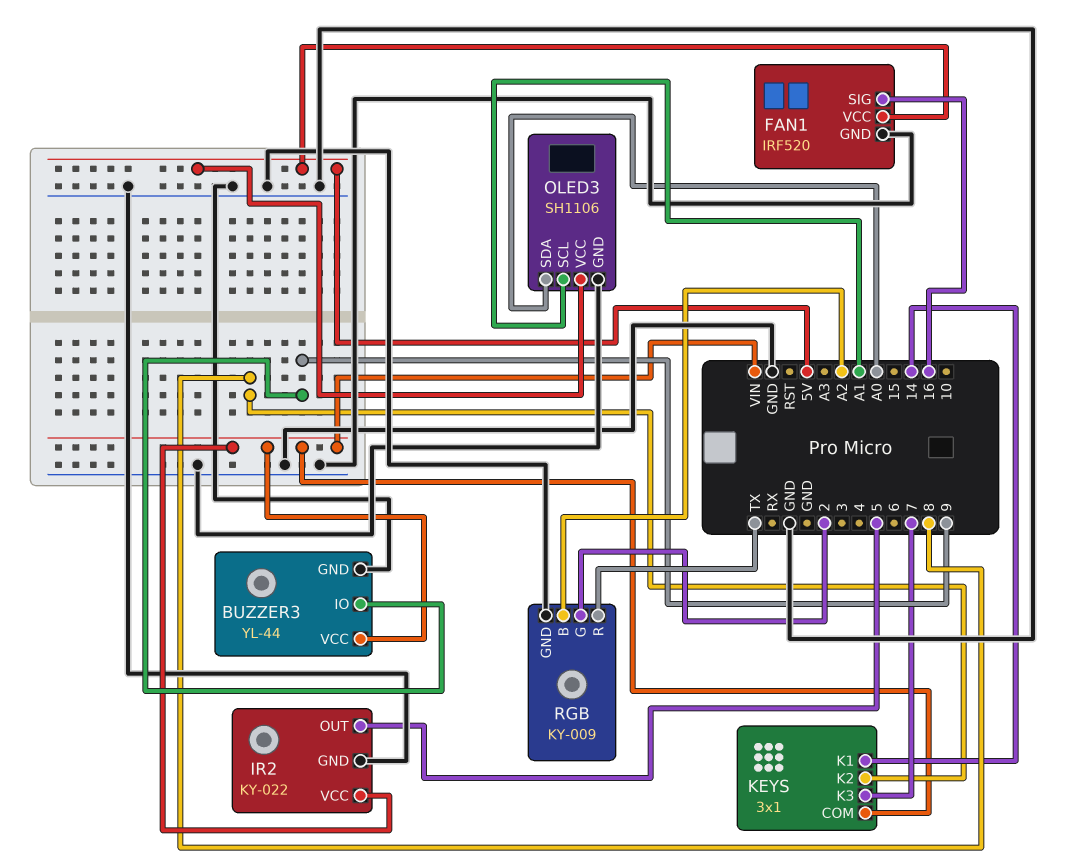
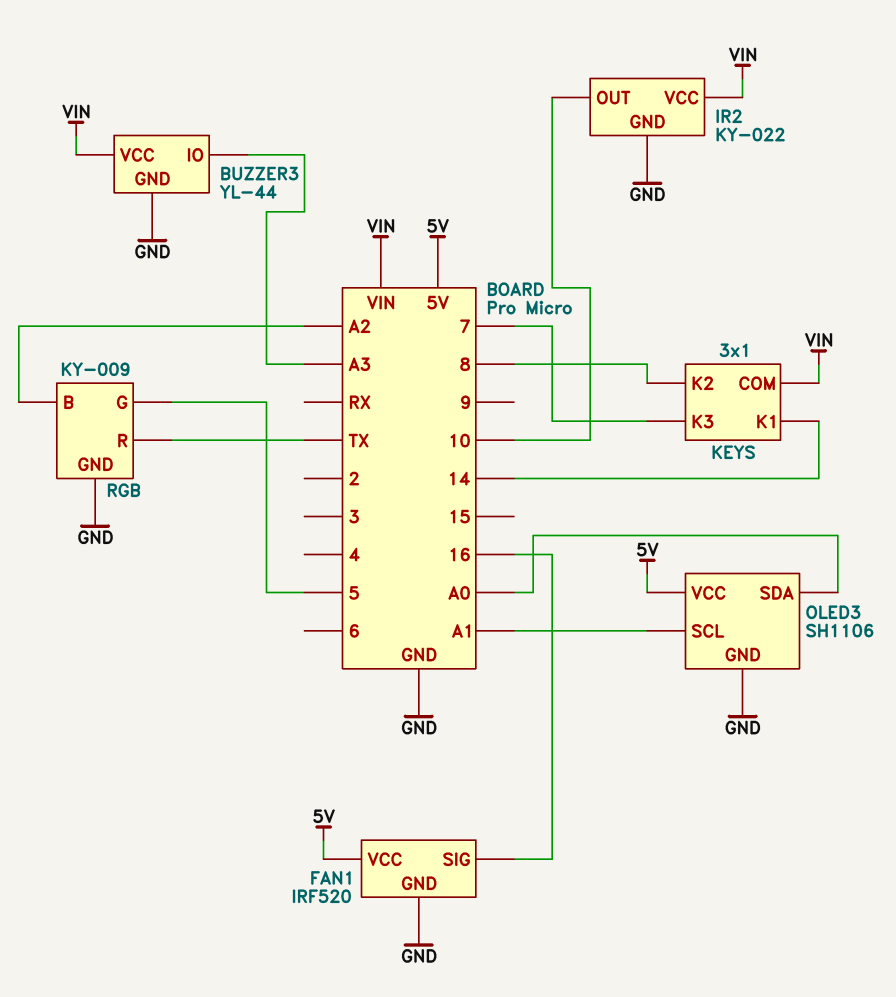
BUZZER3 pin IO: 9 -> A3
IR2 pin OUT: 5 -> 10
RGB pin G: 2 -> 5

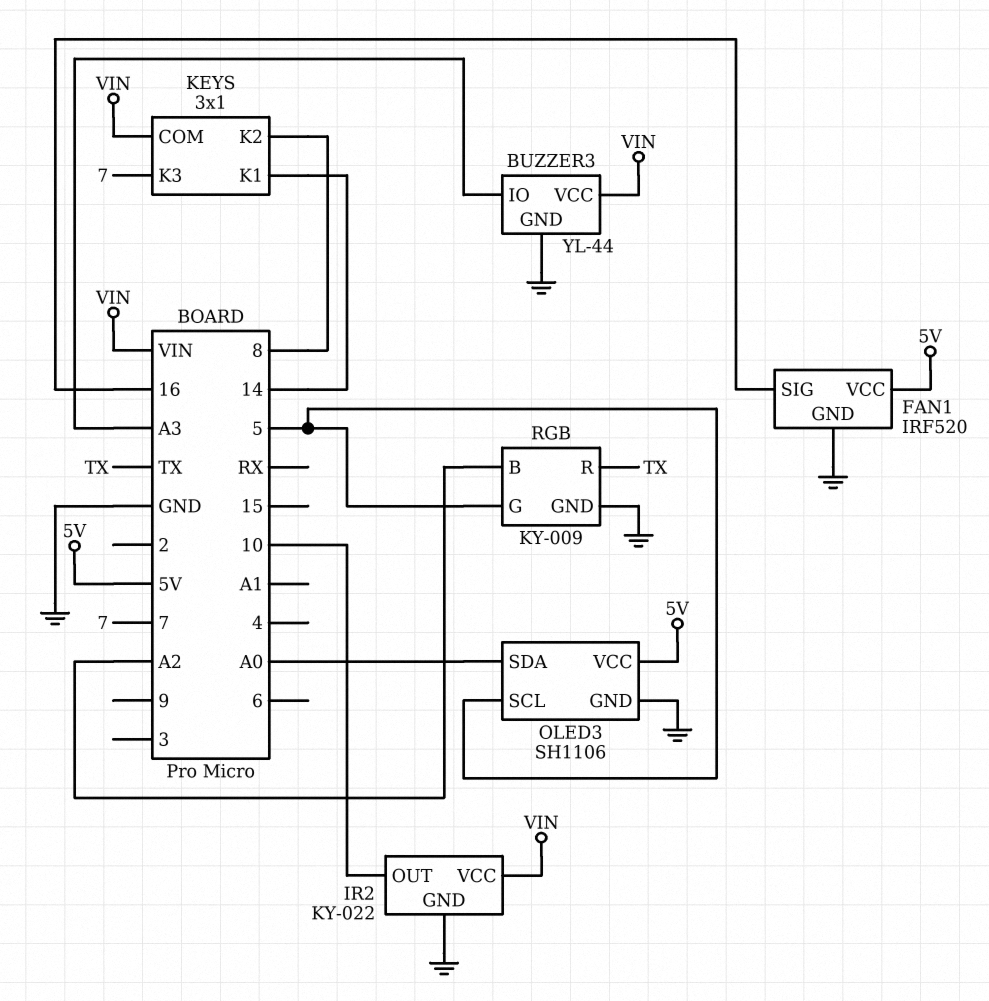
OLED3 pin SCL: A1 -> 5

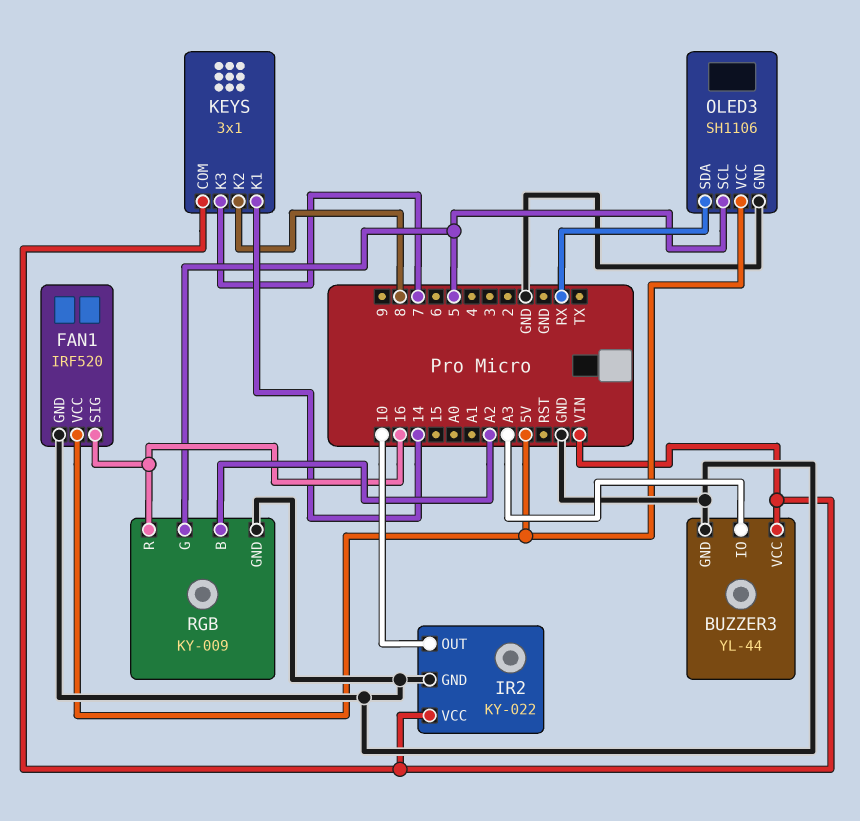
OLED3 pin SDA: A0 -> RX
RGB pin R: TX -> 16

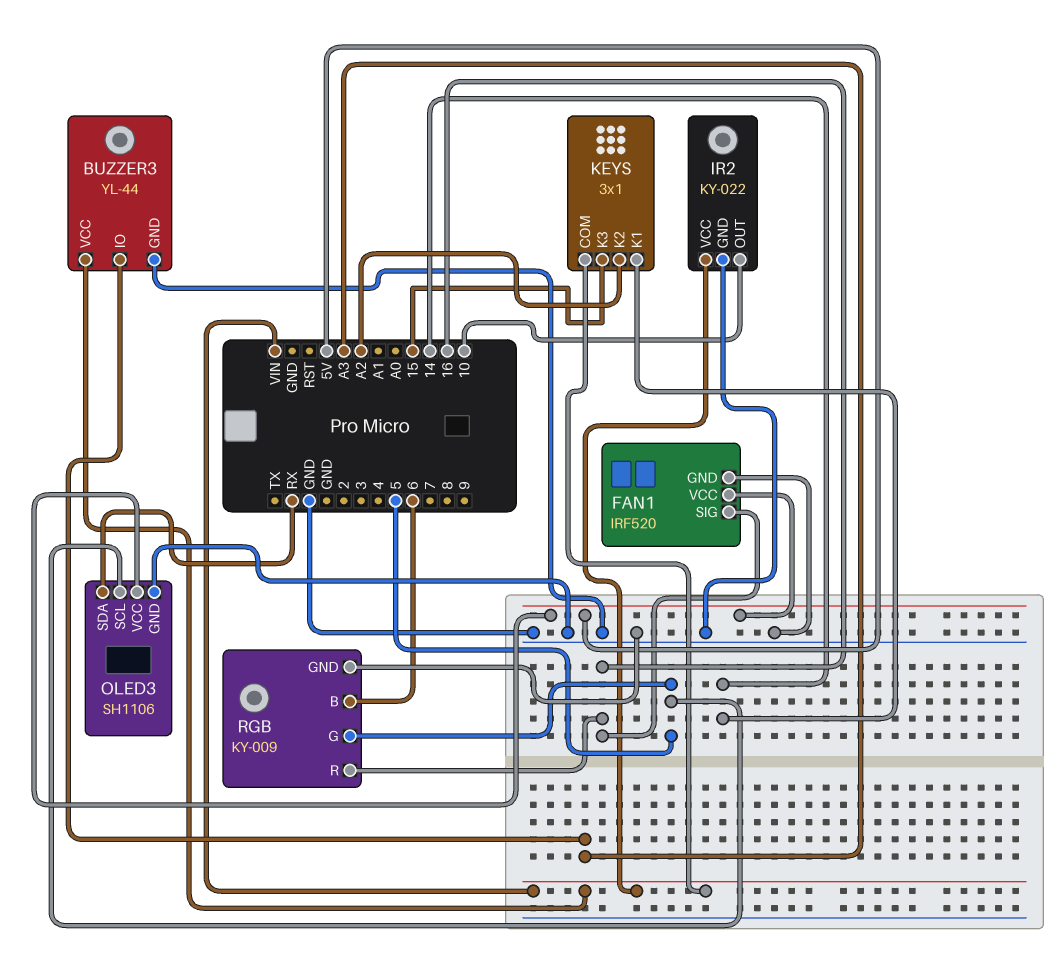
KEYS pin K2: 8 -> A2
KEYS pin K3: 7 -> 15
RGB pin B: A2 -> 6

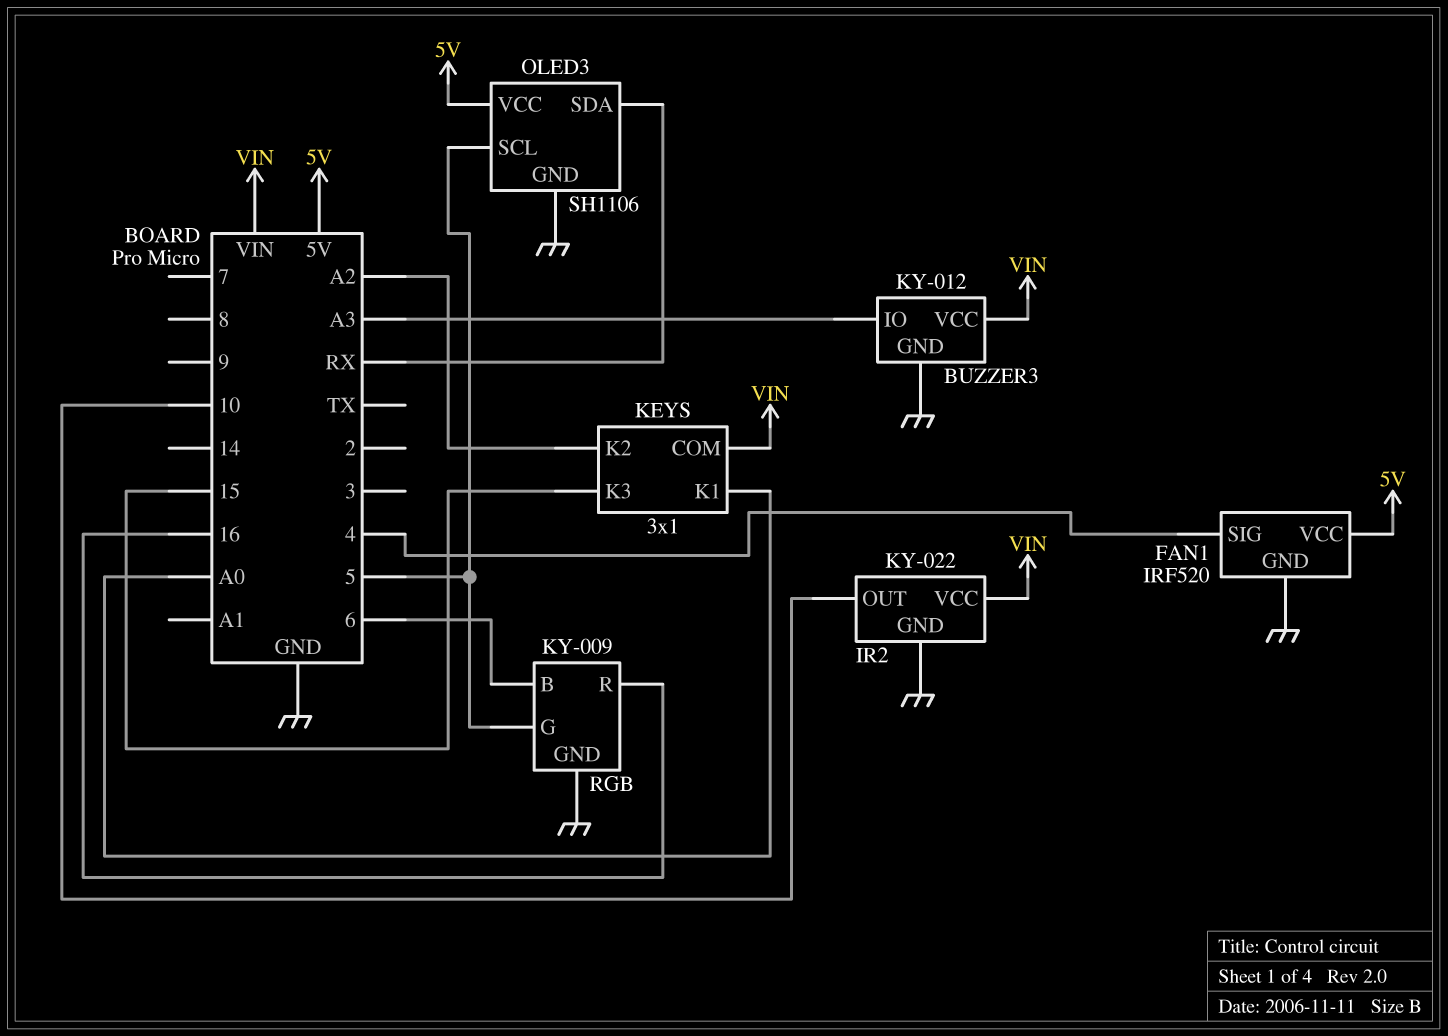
BUZZER3: YL-44 -> KY-012
FAN1 pin SIG: 16 -> 4
KEYS pin K1: 14 -> A0

